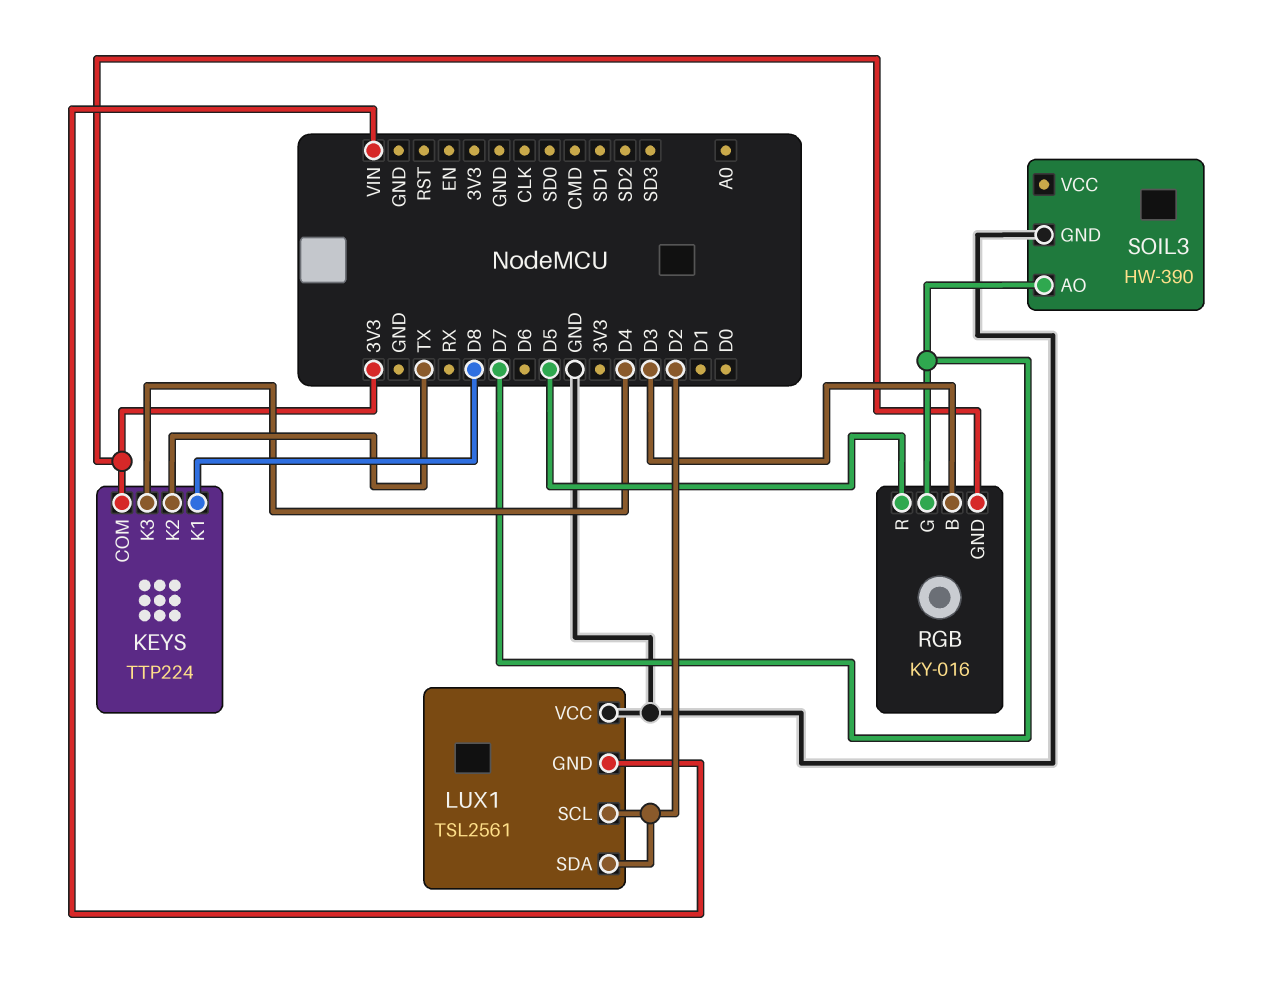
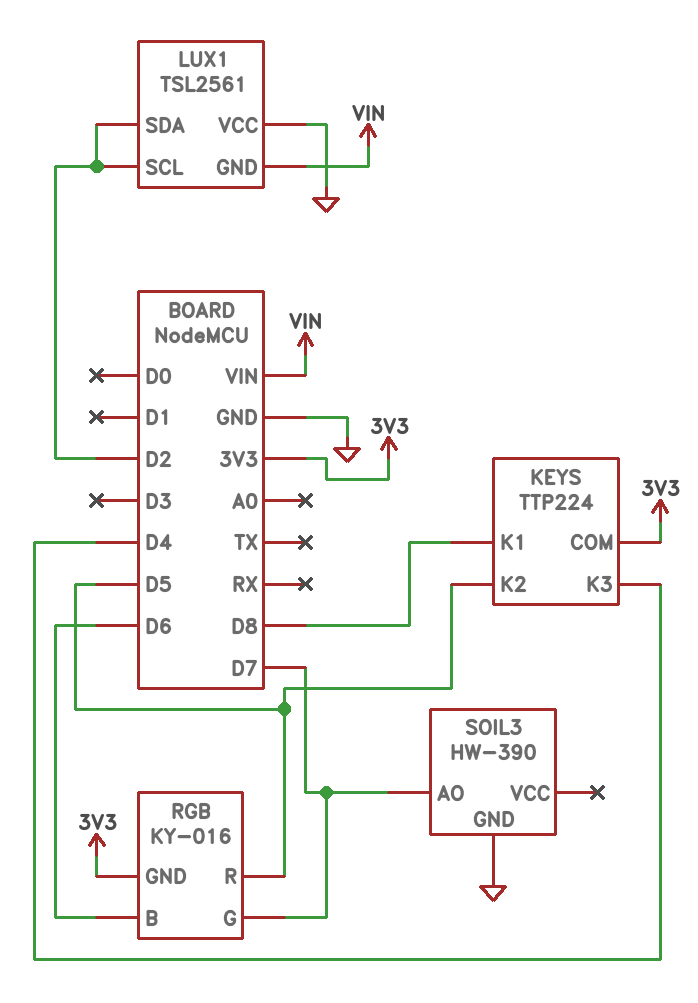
KEYS pin K2: TX -> D5
RGB pin B: D3 -> D6

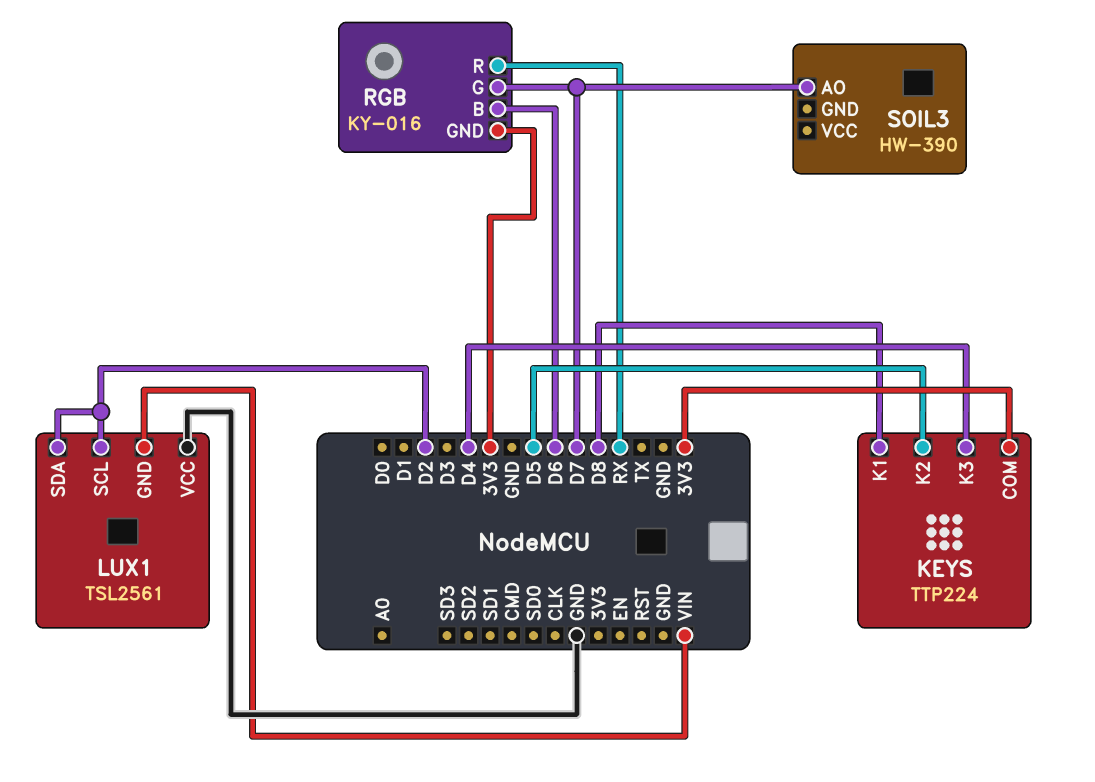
RGB pin R: D5 -> RX
SOIL3 pin GND: GND -> none

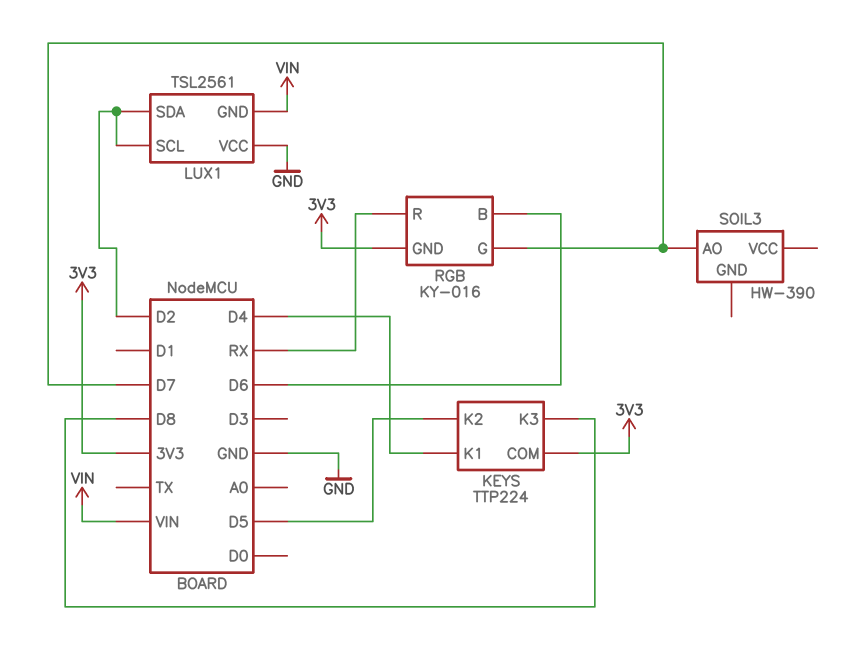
KEYS pin K1: D8 -> D4
KEYS pin K3: D4 -> D8

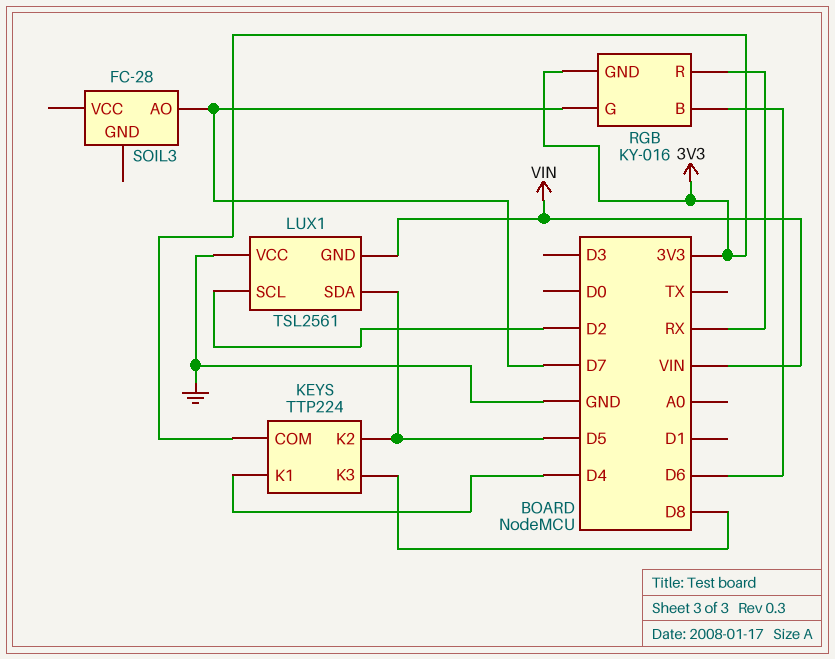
LUX1 pin SDA: D2 -> D5
SOIL3: HW-390 -> FC-28

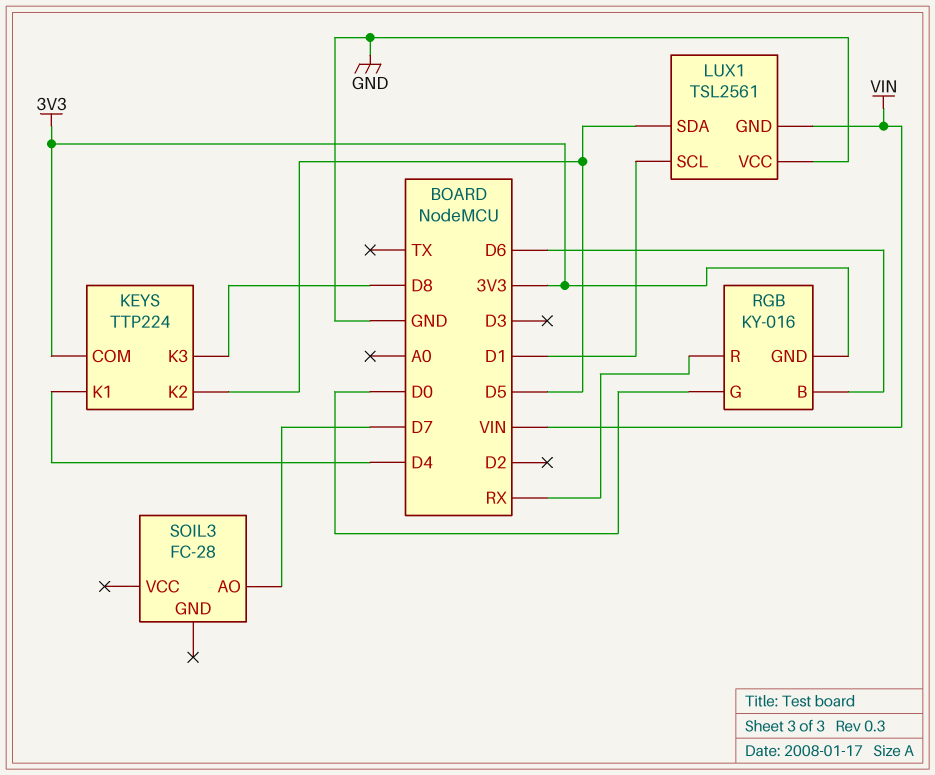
LUX1 pin SCL: D2 -> D1
RGB pin G: D7 -> D0

